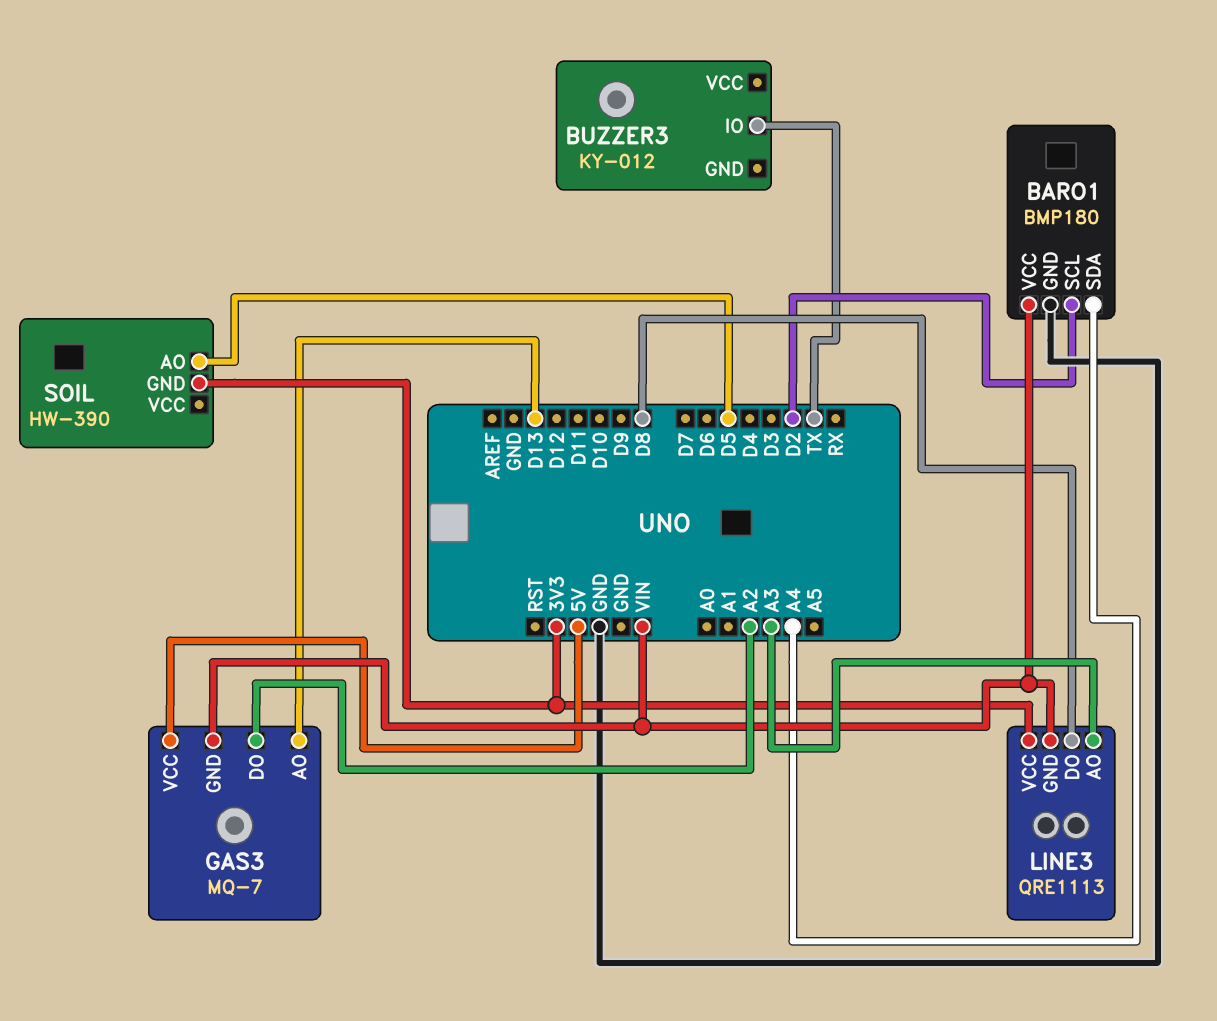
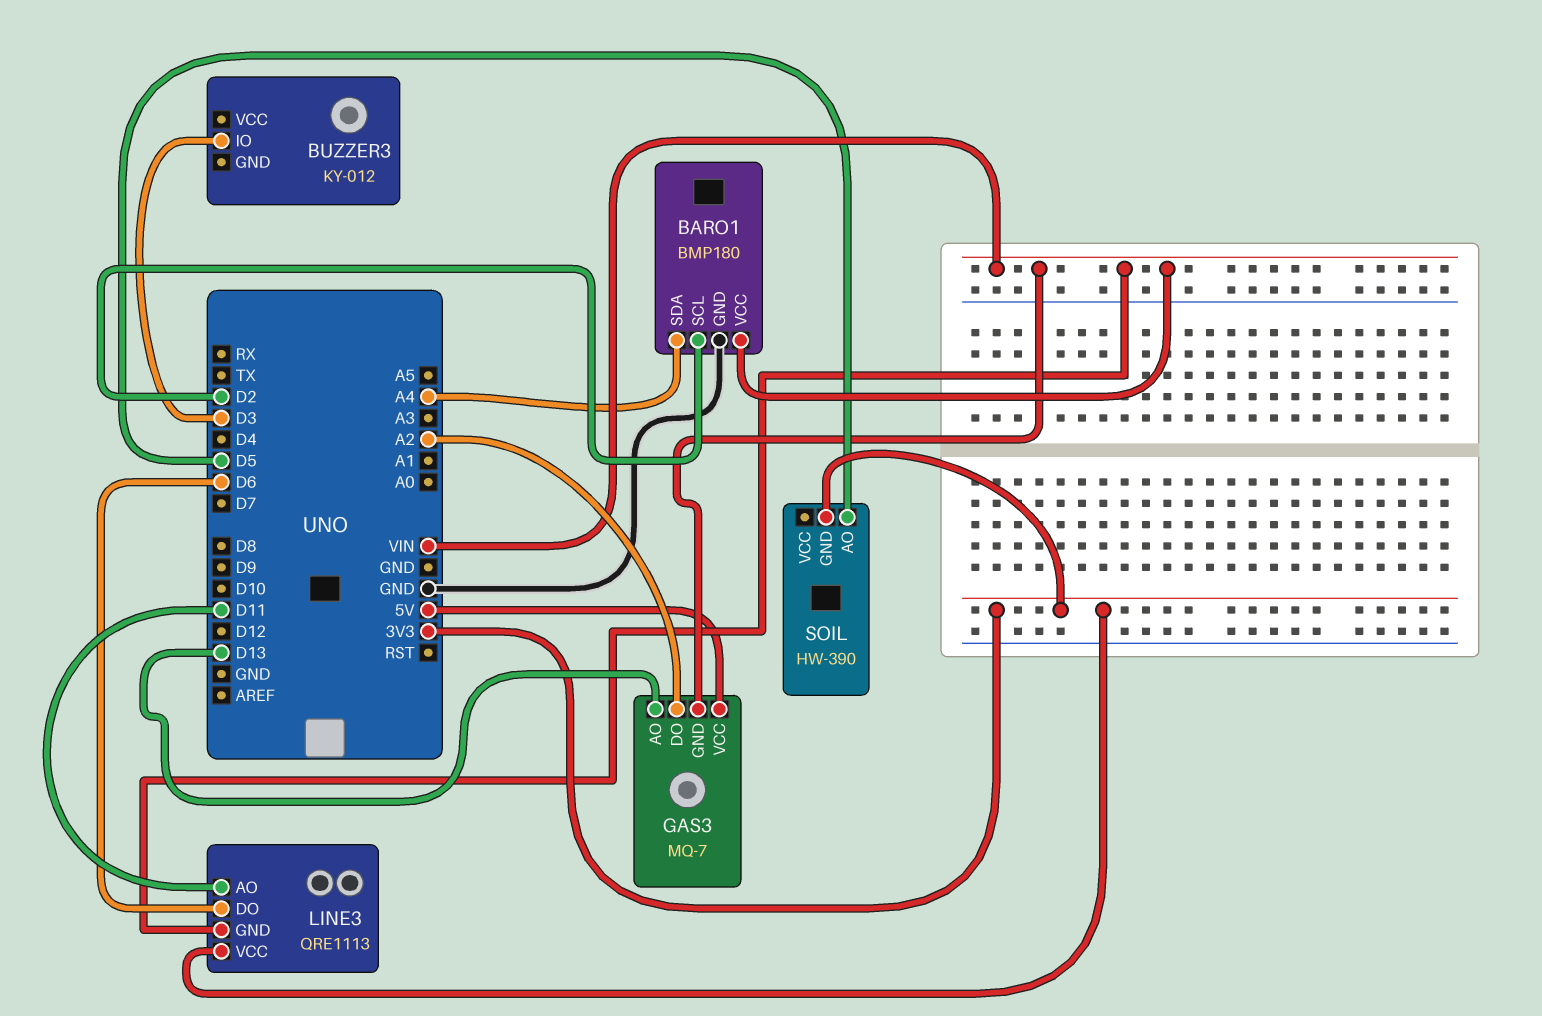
BUZZER3 pin IO: TX -> D3
LINE3 pin AO: A3 -> D11
LINE3 pin DO: D8 -> D6

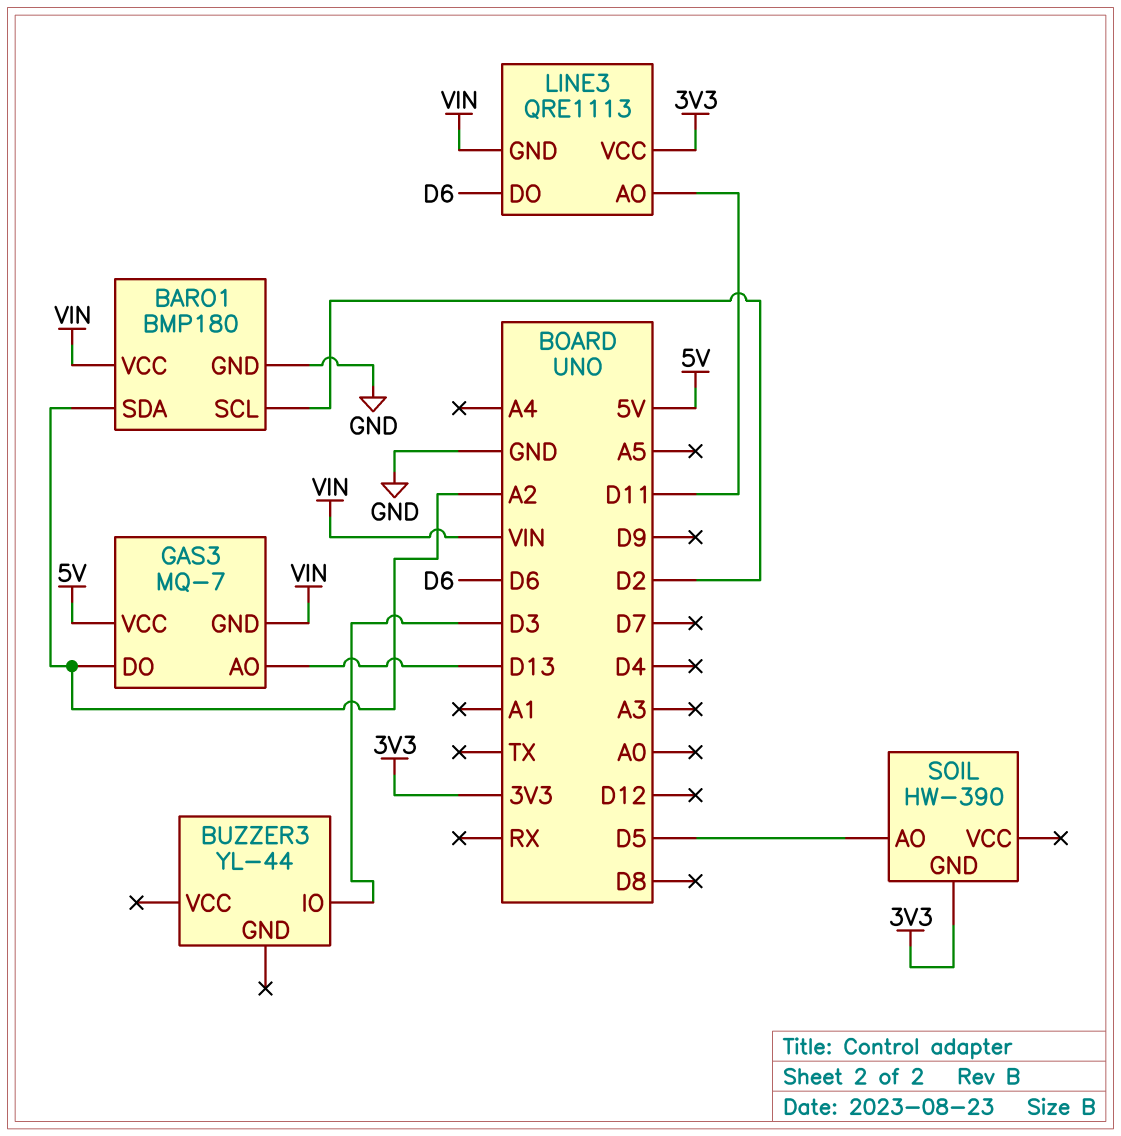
BARO1 pin SDA: A4 -> A2
BUZZER3: KY-012 -> YL-44

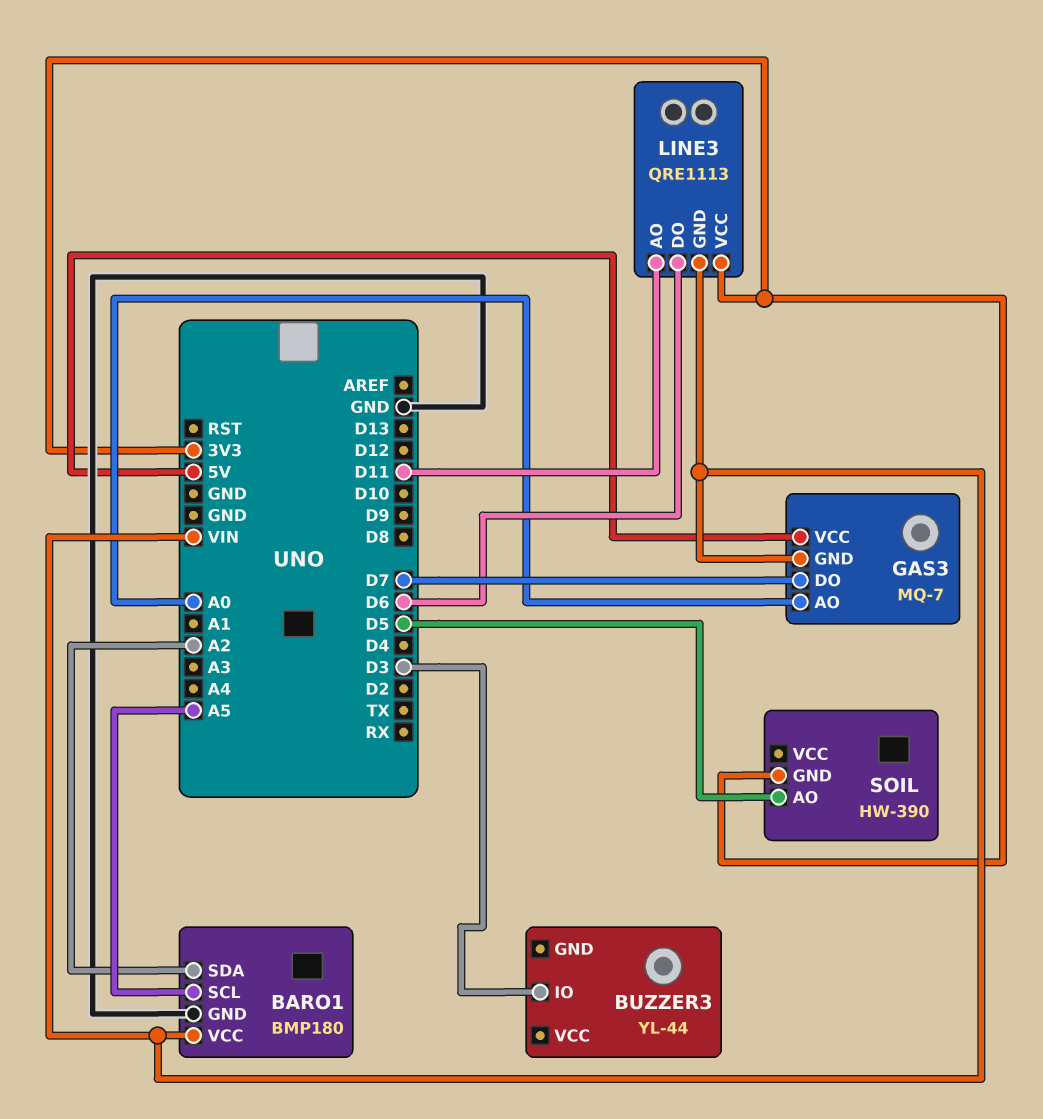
BARO1 pin SCL: D2 -> A5
GAS3 pin AO: D13 -> A0
GAS3 pin DO: A2 -> D7

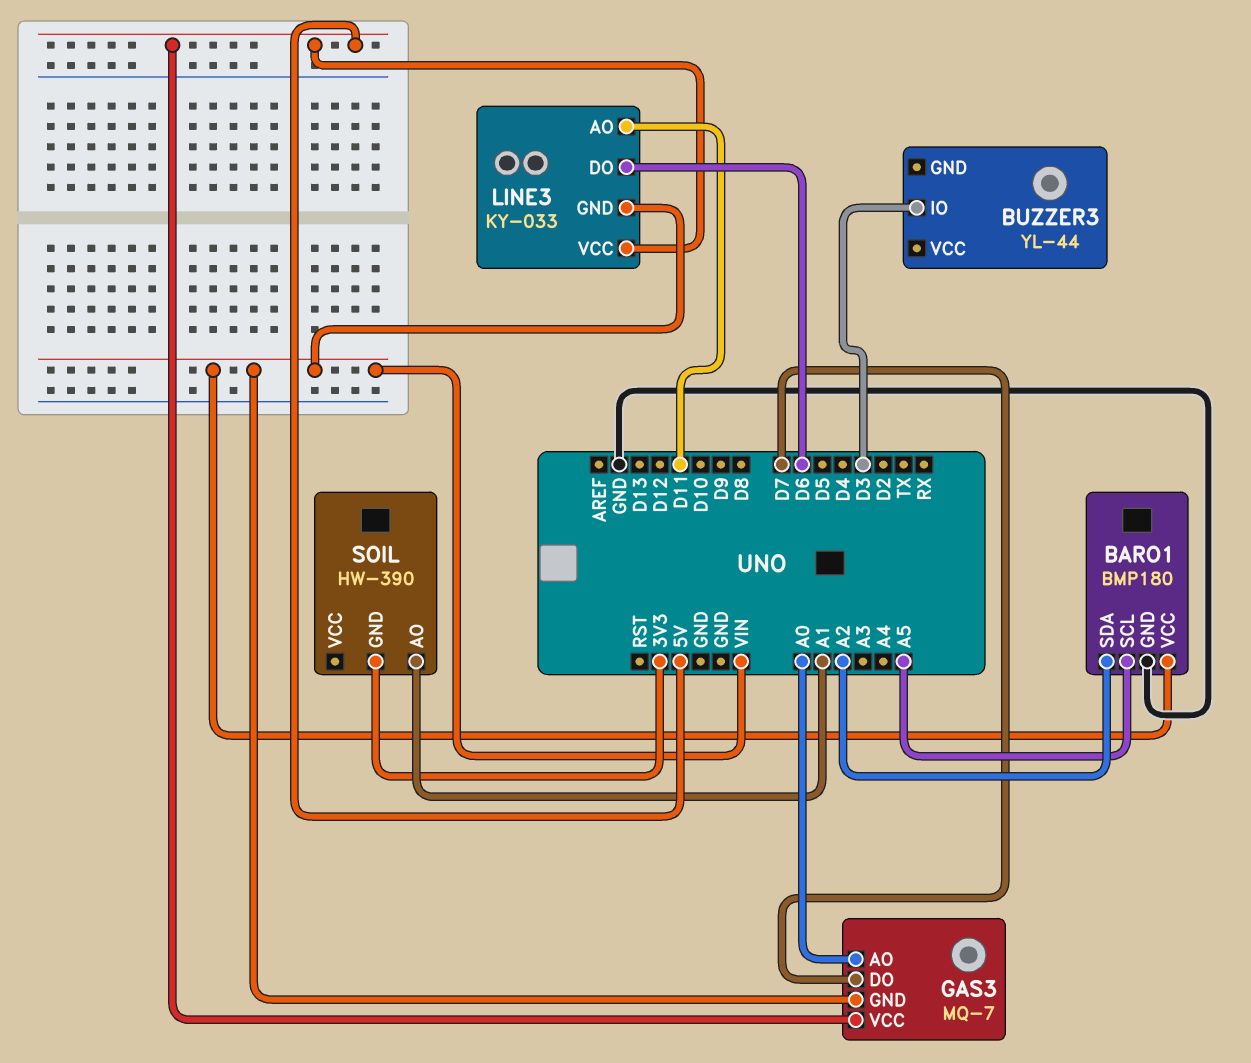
LINE3: QRE1113 -> KY-033
LINE3 pin VCC: 3V3 -> 5V
SOIL pin AO: D5 -> A1

